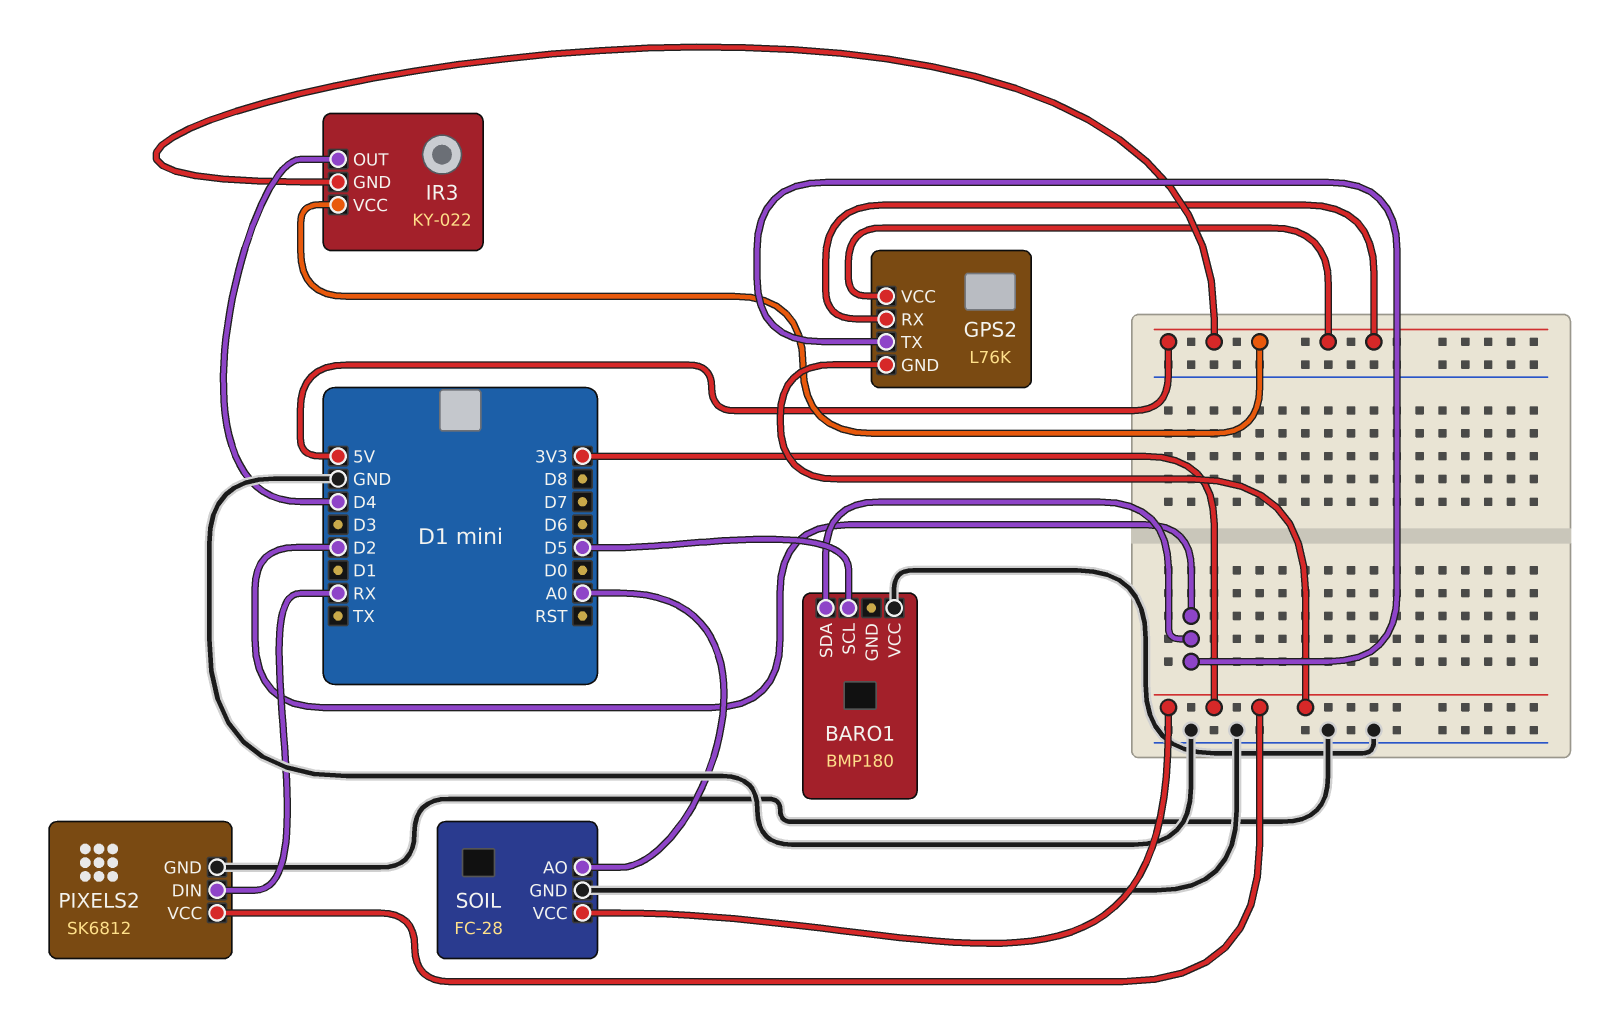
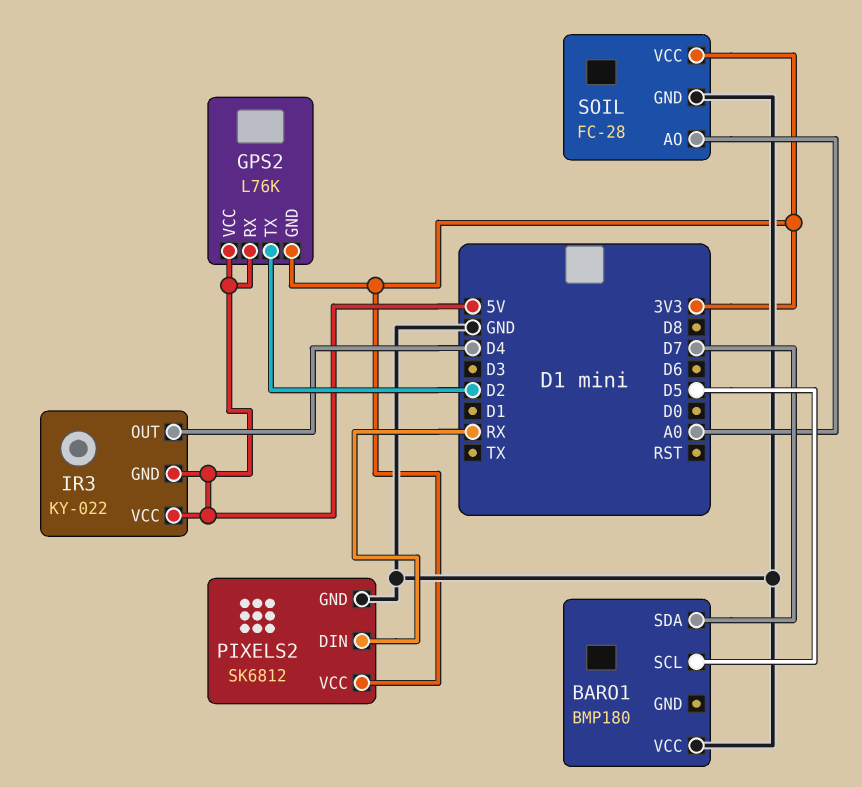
BARO1 pin SDA: D2 -> D7

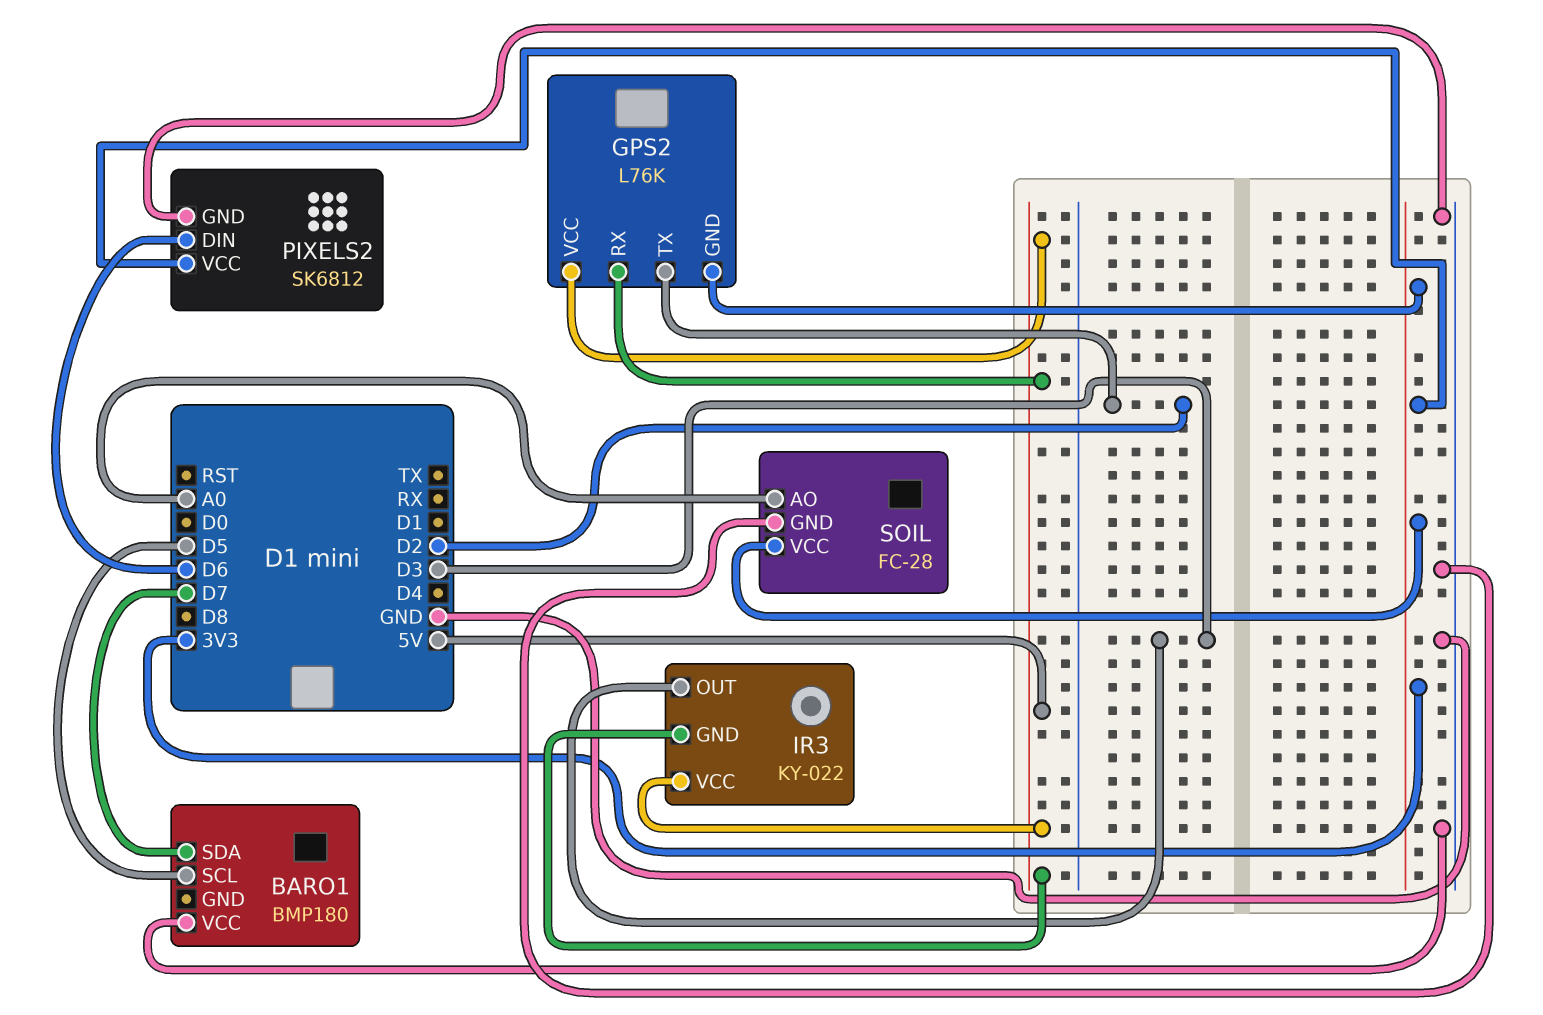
IR3 pin OUT: D4 -> D3
PIXELS2 pin DIN: RX -> D6

